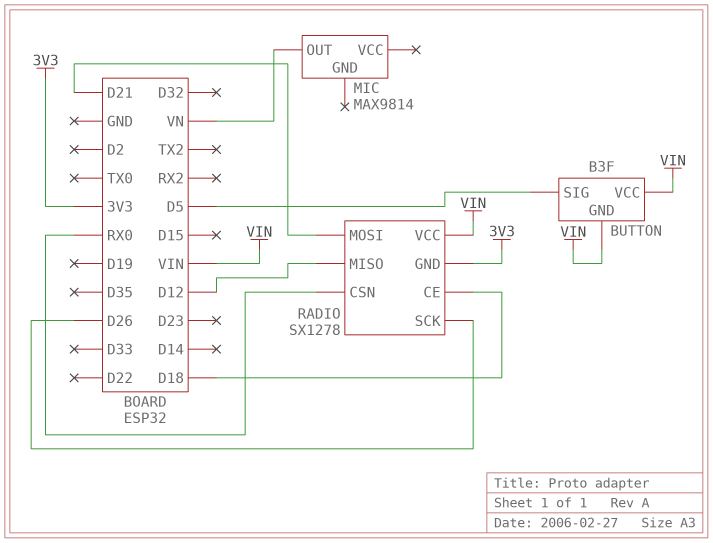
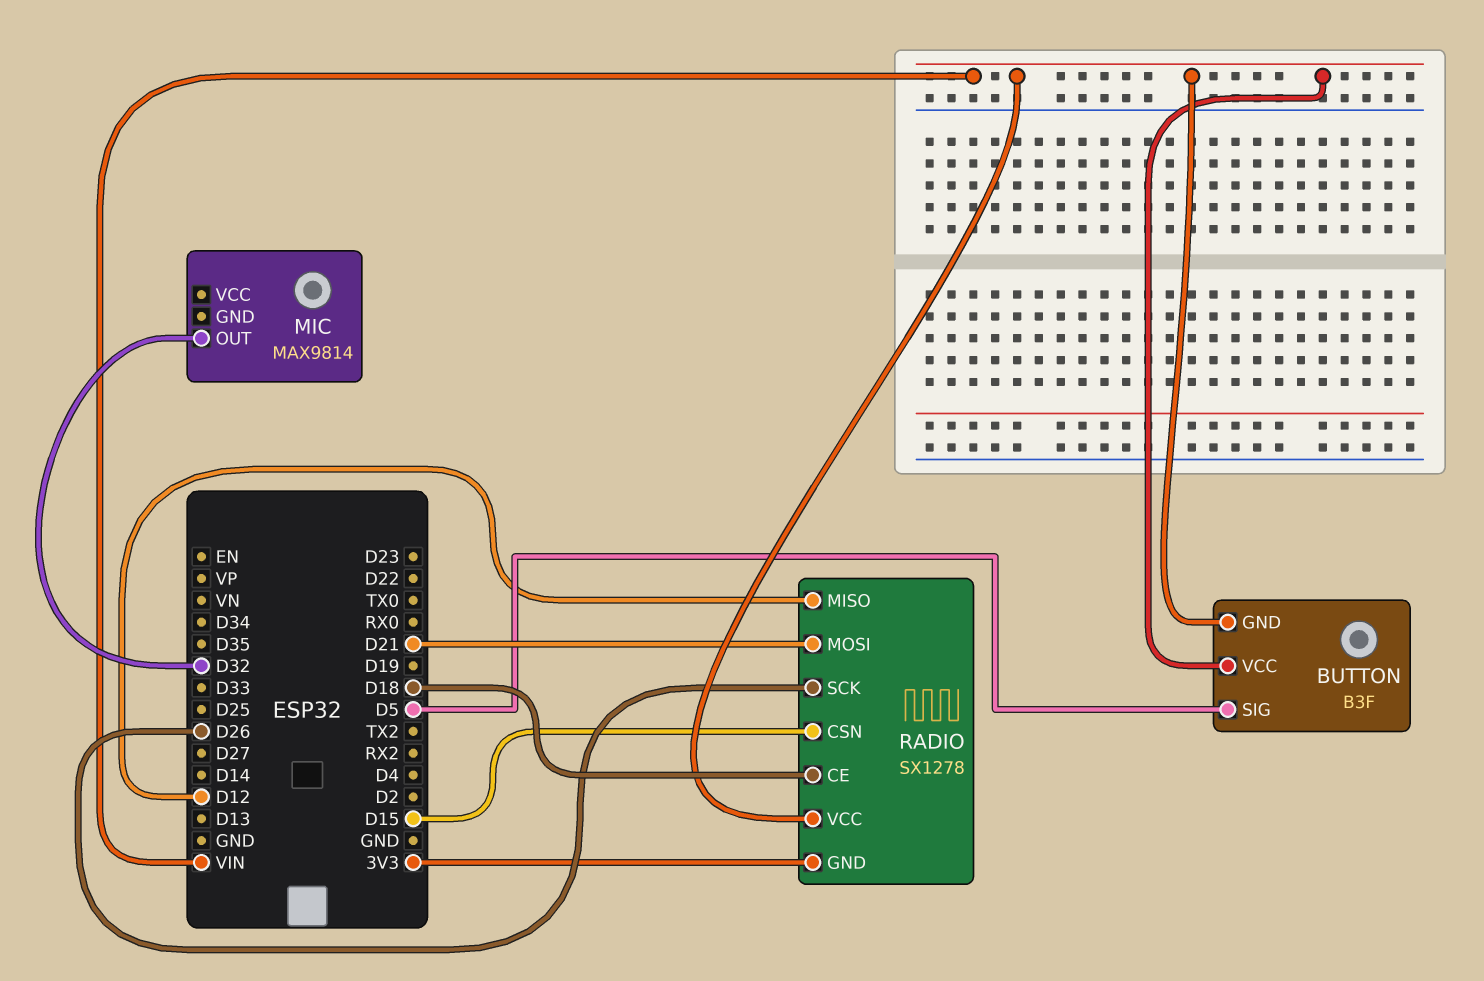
MIC pin OUT: VN -> D32
RADIO pin CSN: RX0 -> D15

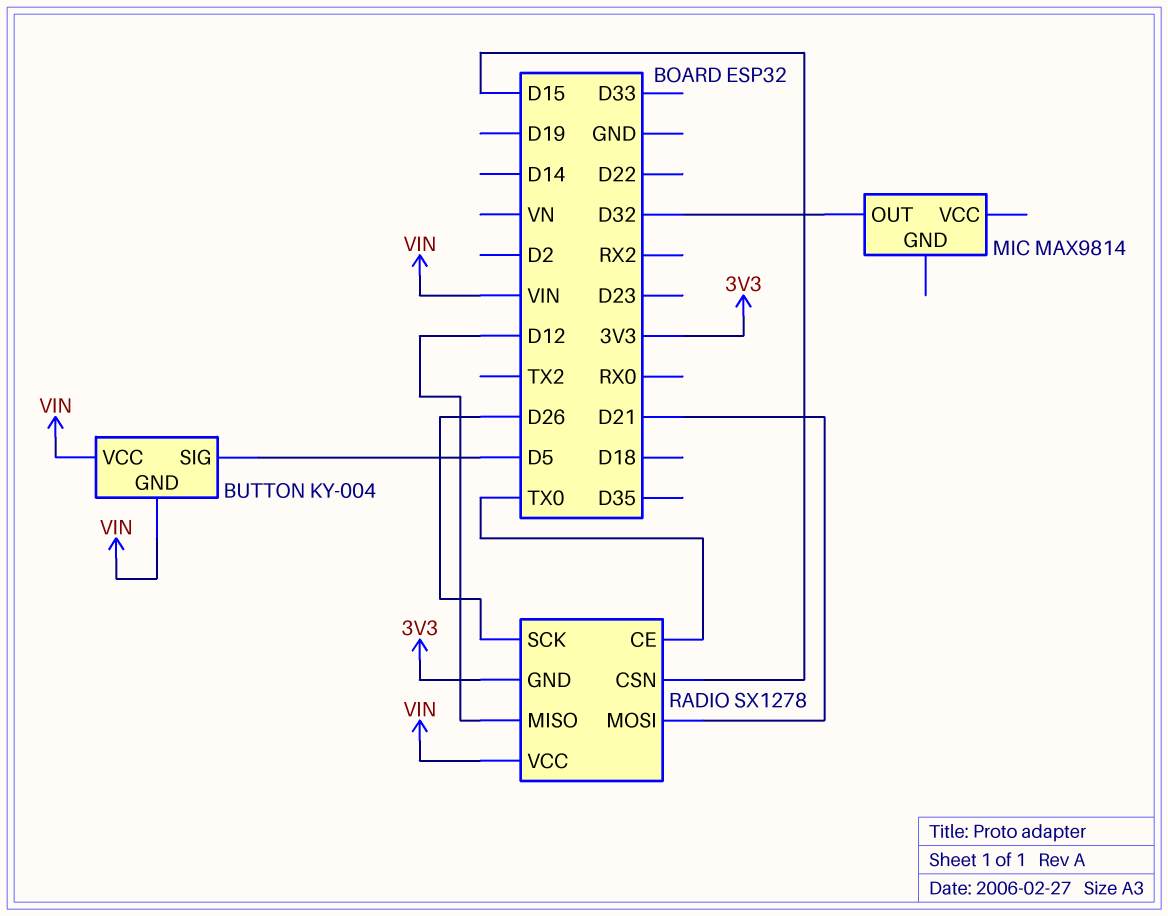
BUTTON: B3F -> KY-004
RADIO pin CE: D18 -> TX0

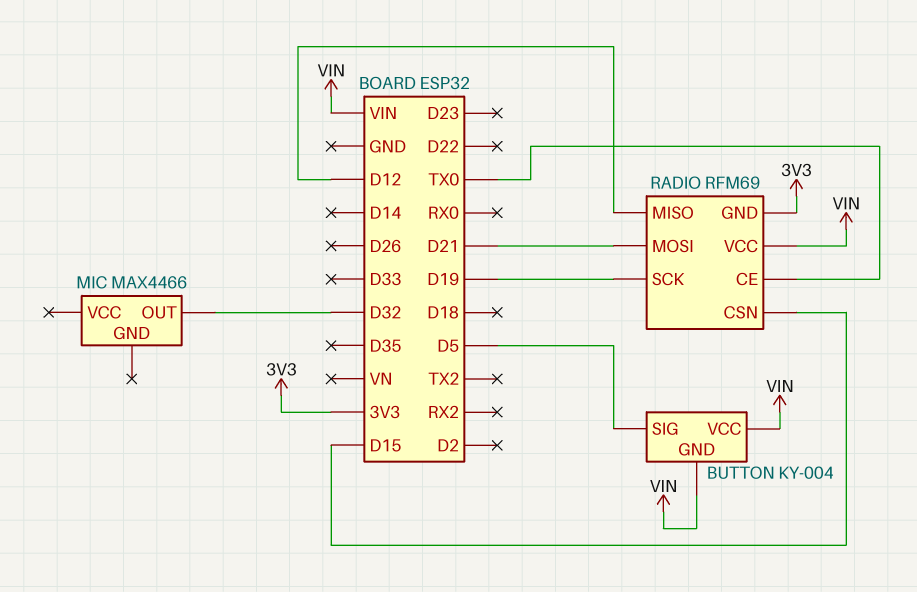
MIC: MAX9814 -> MAX4466
RADIO: SX1278 -> RFM69
RADIO pin SCK: D26 -> D19

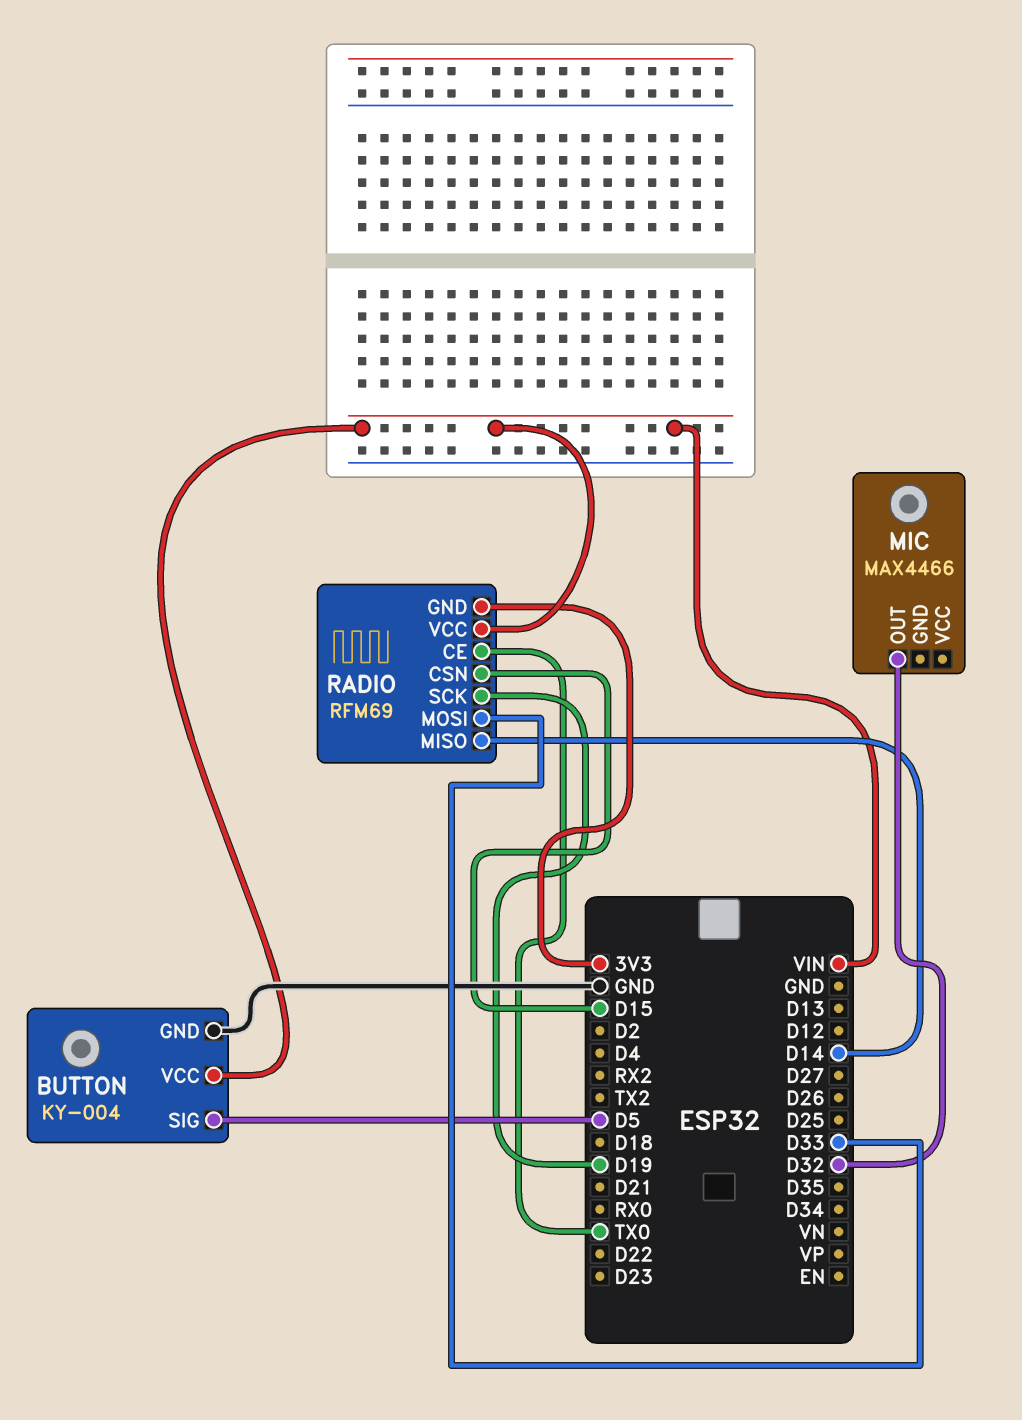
BUTTON pin GND: VIN -> GND
RADIO pin MISO: D12 -> D14
RADIO pin MOSI: D21 -> D33

